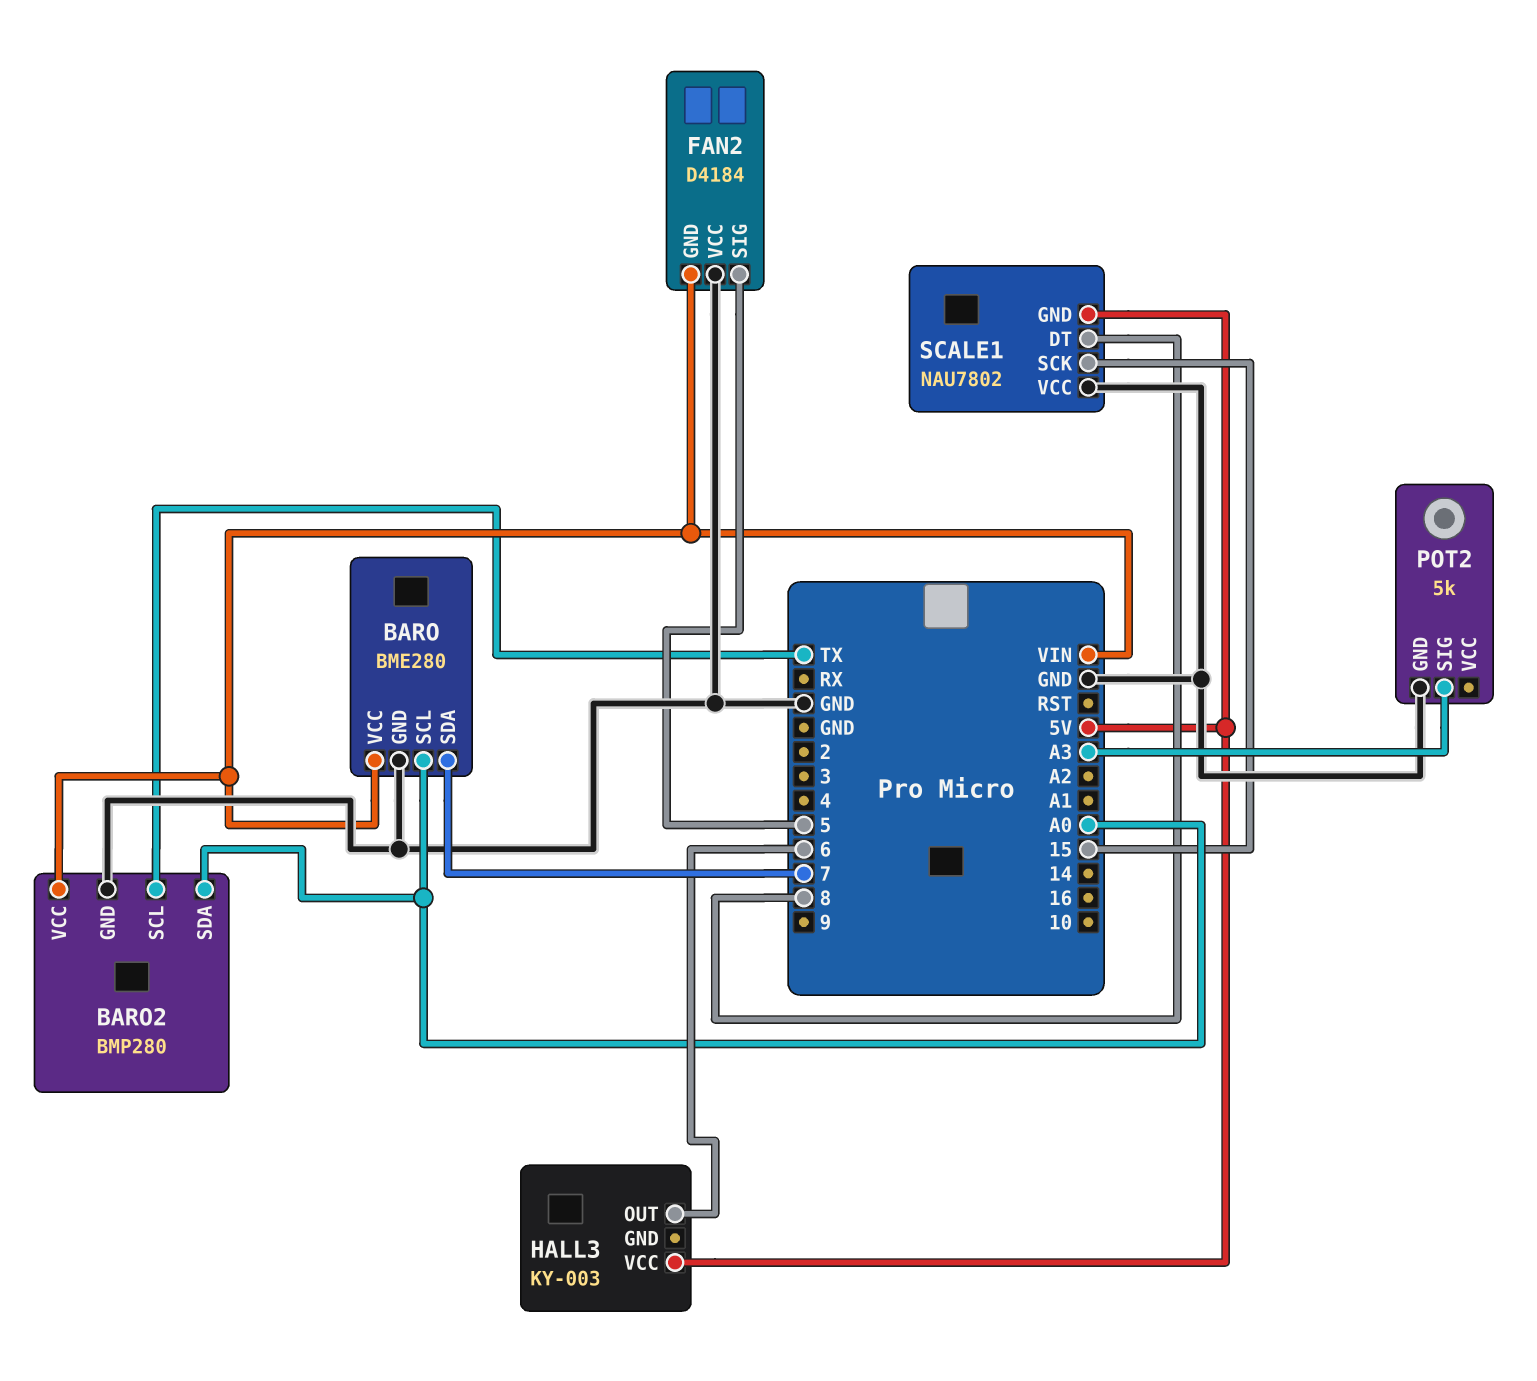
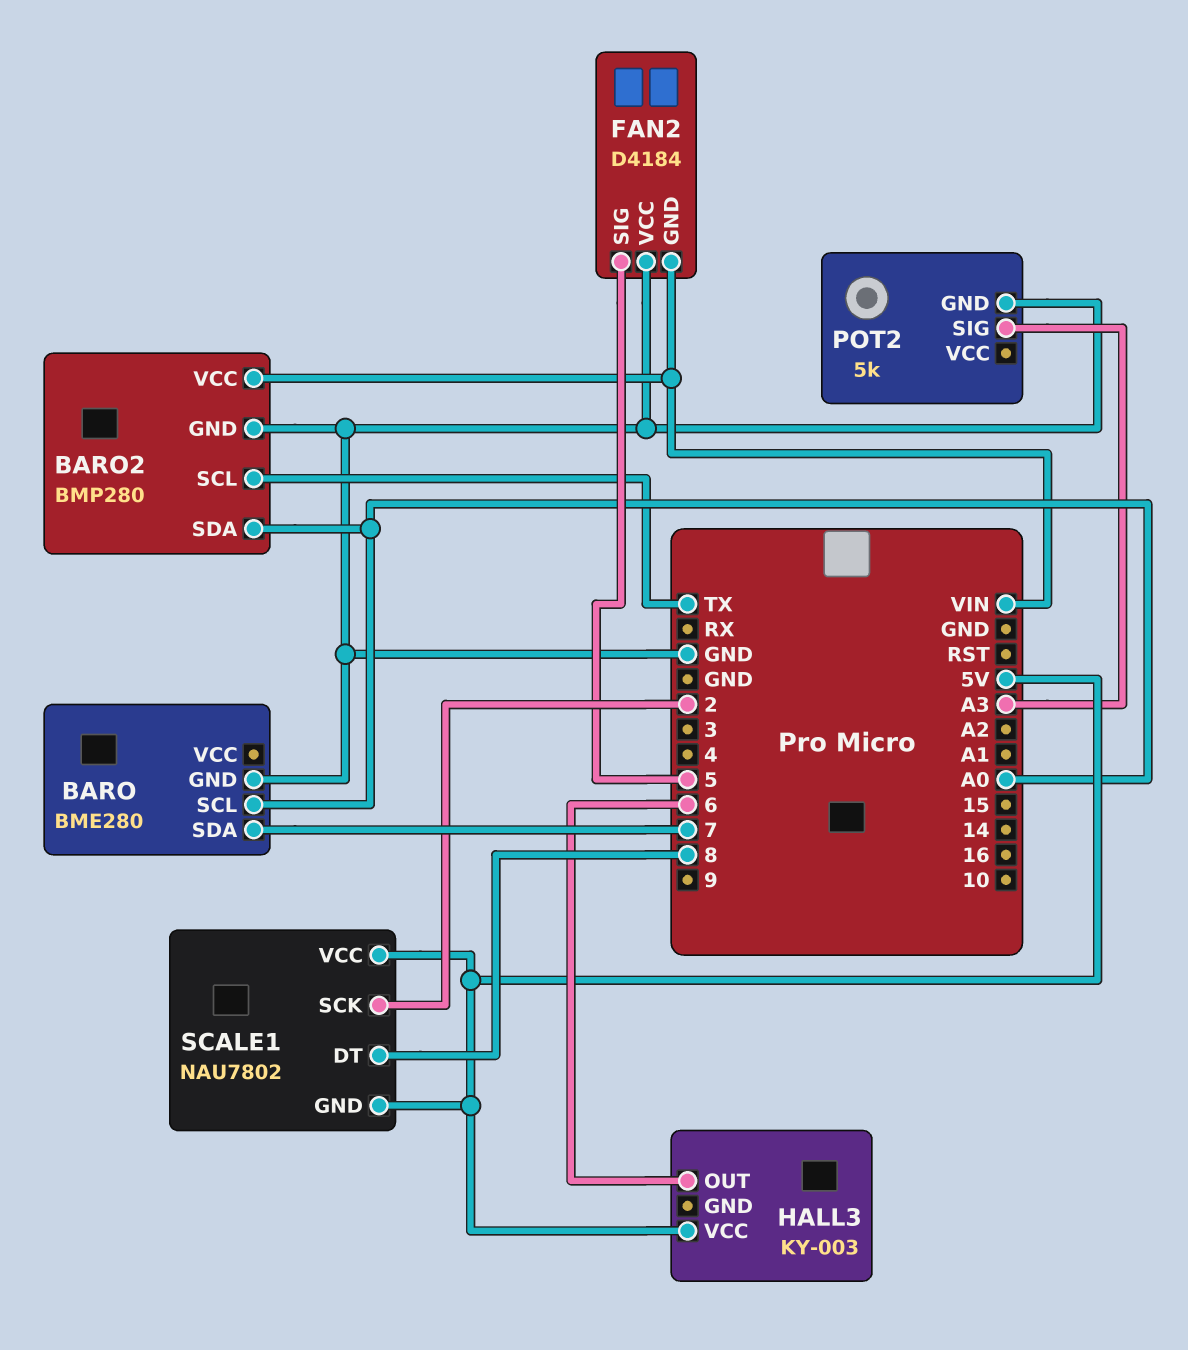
BARO pin VCC: VIN -> none
SCALE1 pin SCK: 15 -> 2
SCALE1 pin VCC: GND -> 5V

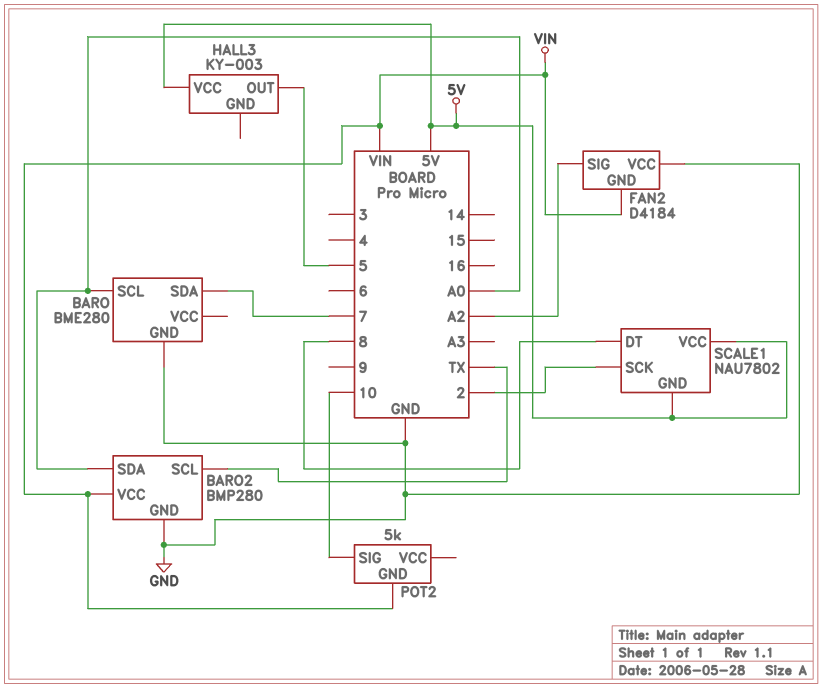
FAN2 pin SIG: 5 -> A2
HALL3 pin OUT: 6 -> 5
POT2 pin GND: GND -> VIN
POT2 pin SIG: A3 -> 10

